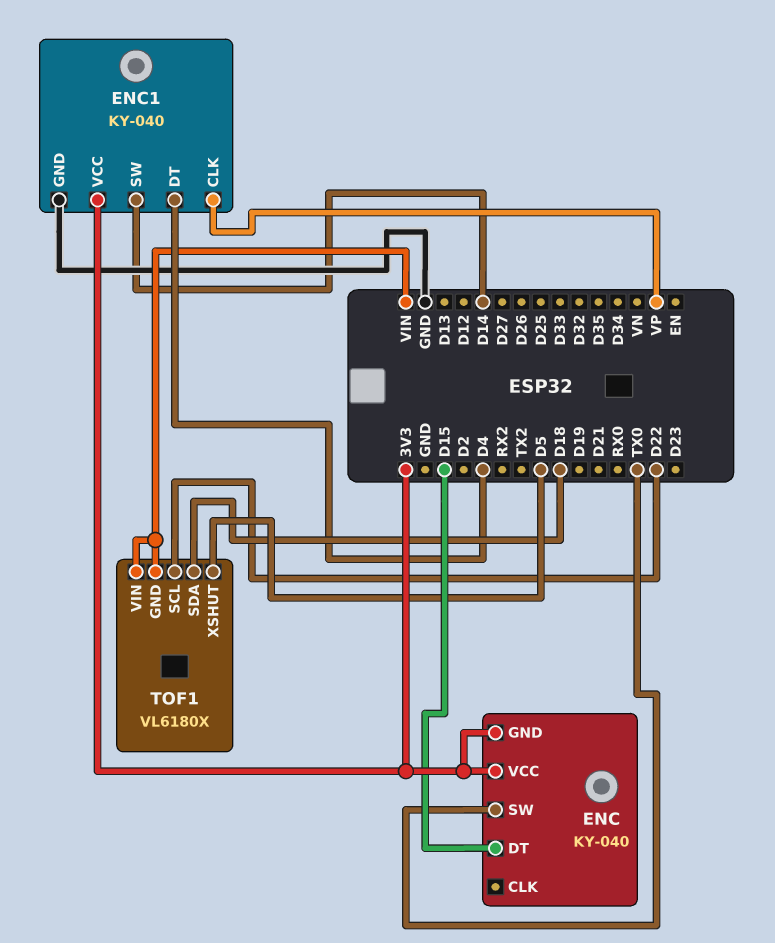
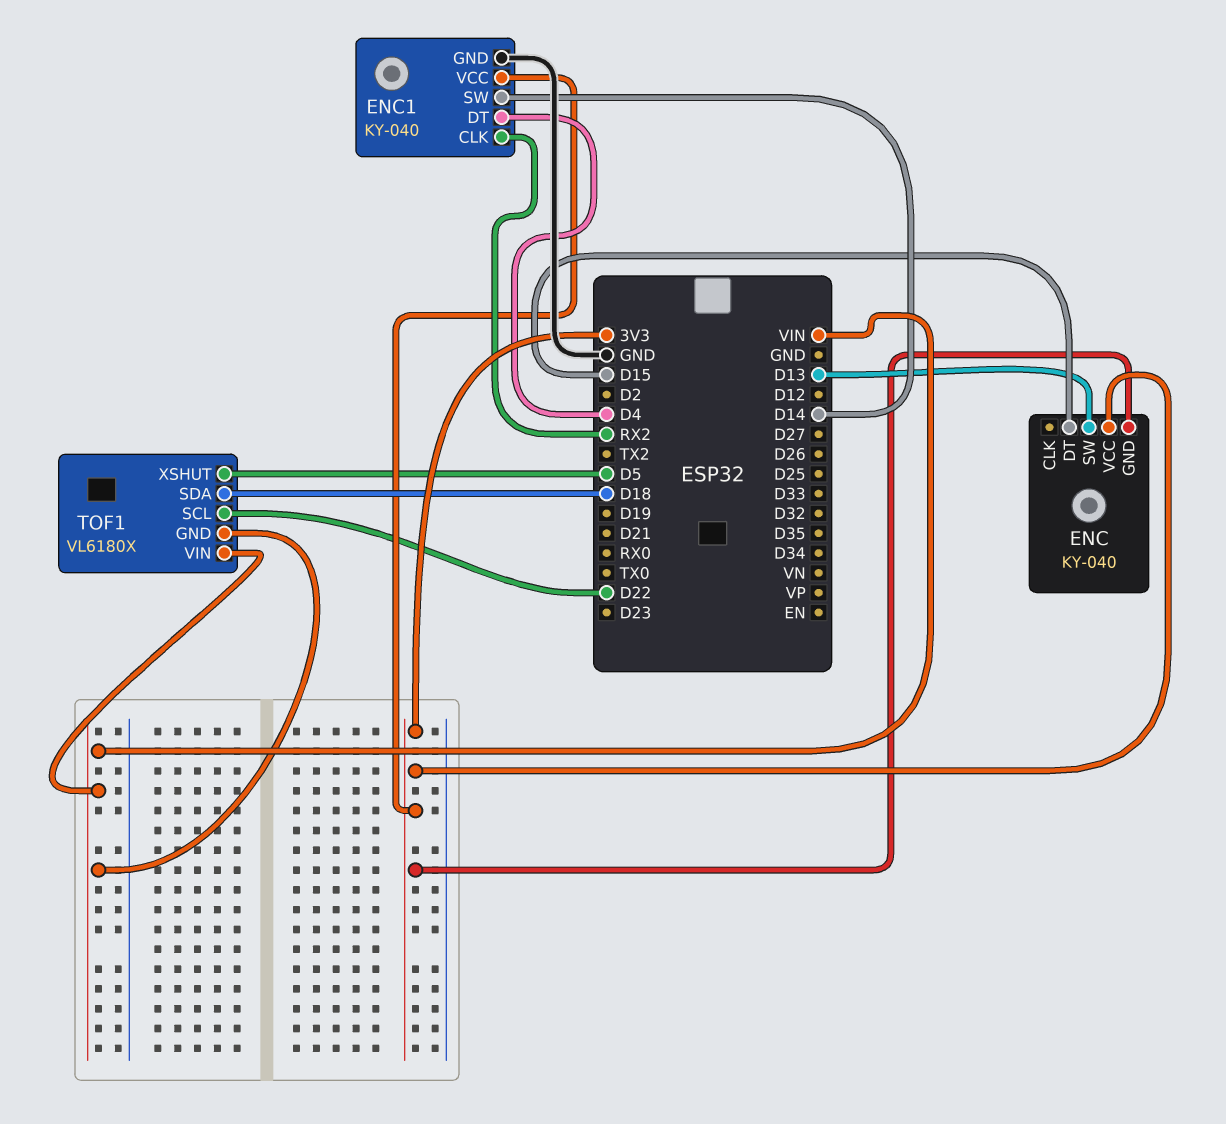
ENC pin SW: TX0 -> D13
ENC1 pin CLK: VP -> RX2

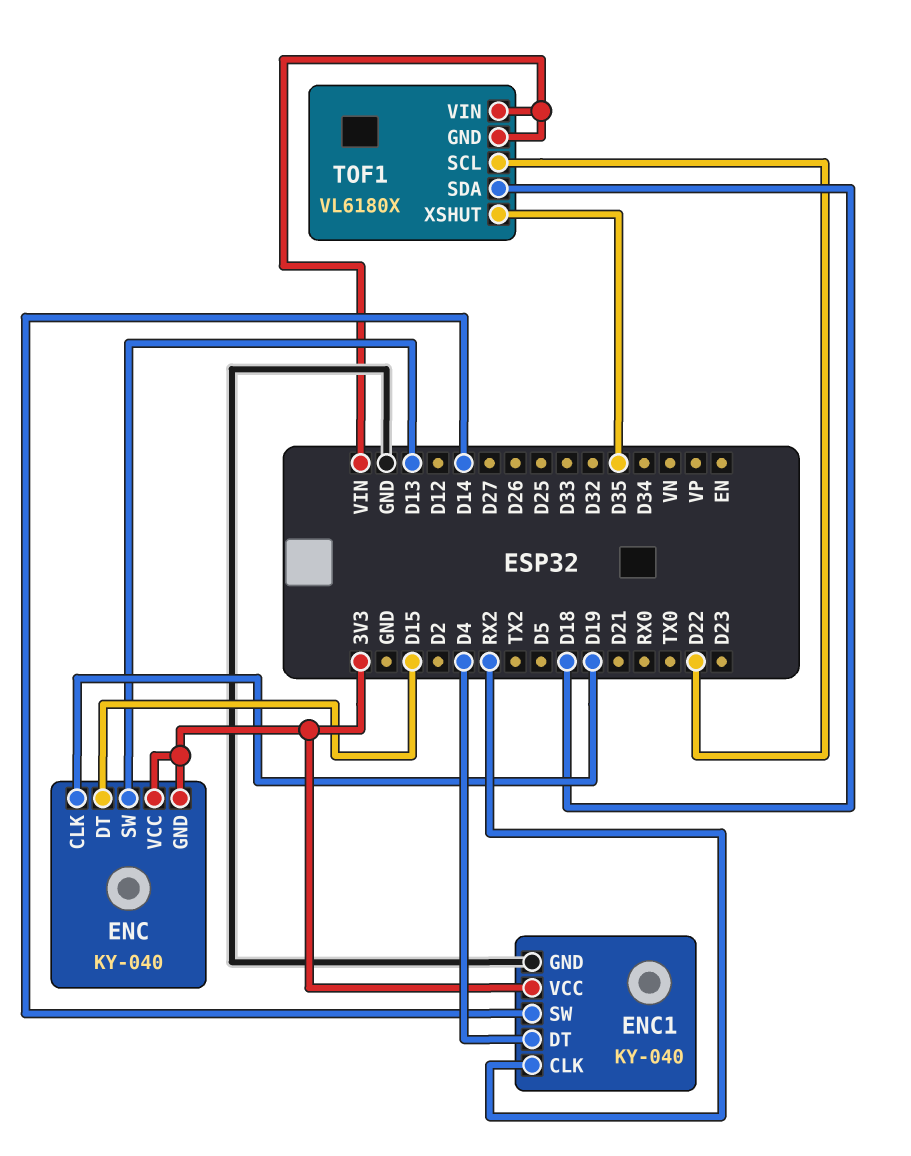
ENC pin CLK: none -> D19
TOF1 pin XSHUT: D5 -> D35

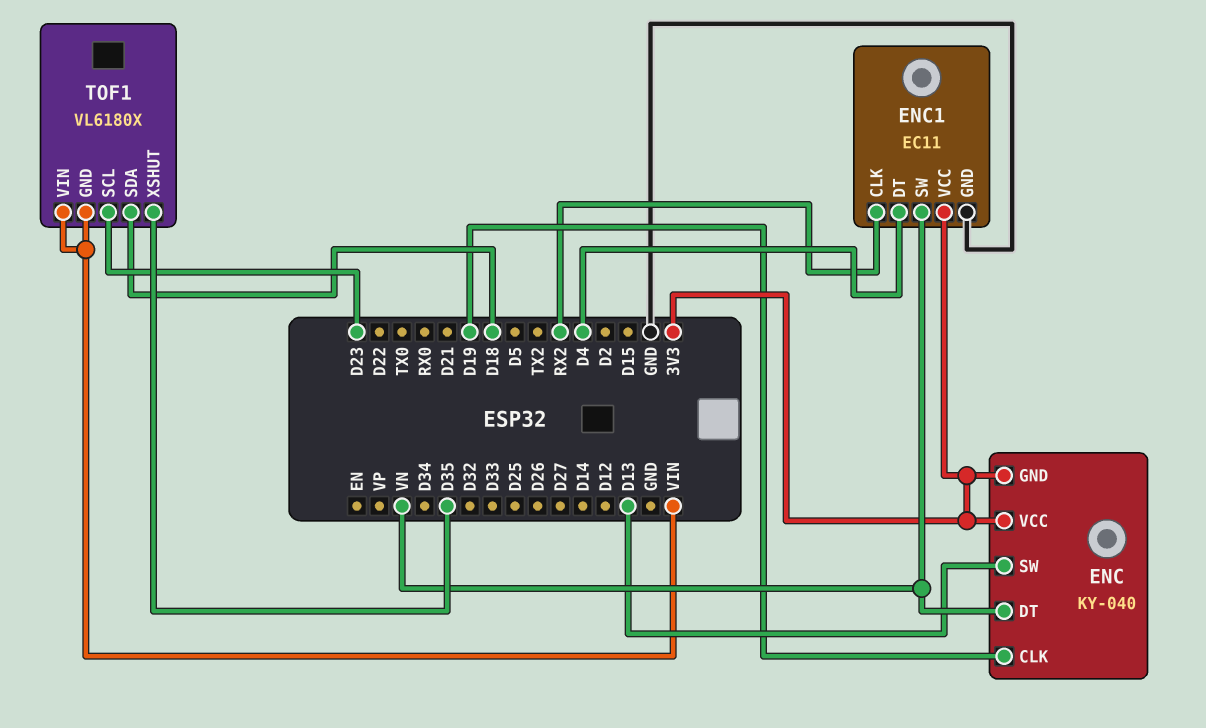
ENC pin DT: D15 -> VN
ENC1: KY-040 -> EC11
ENC1 pin SW: D14 -> VN
TOF1 pin SCL: D22 -> D23

